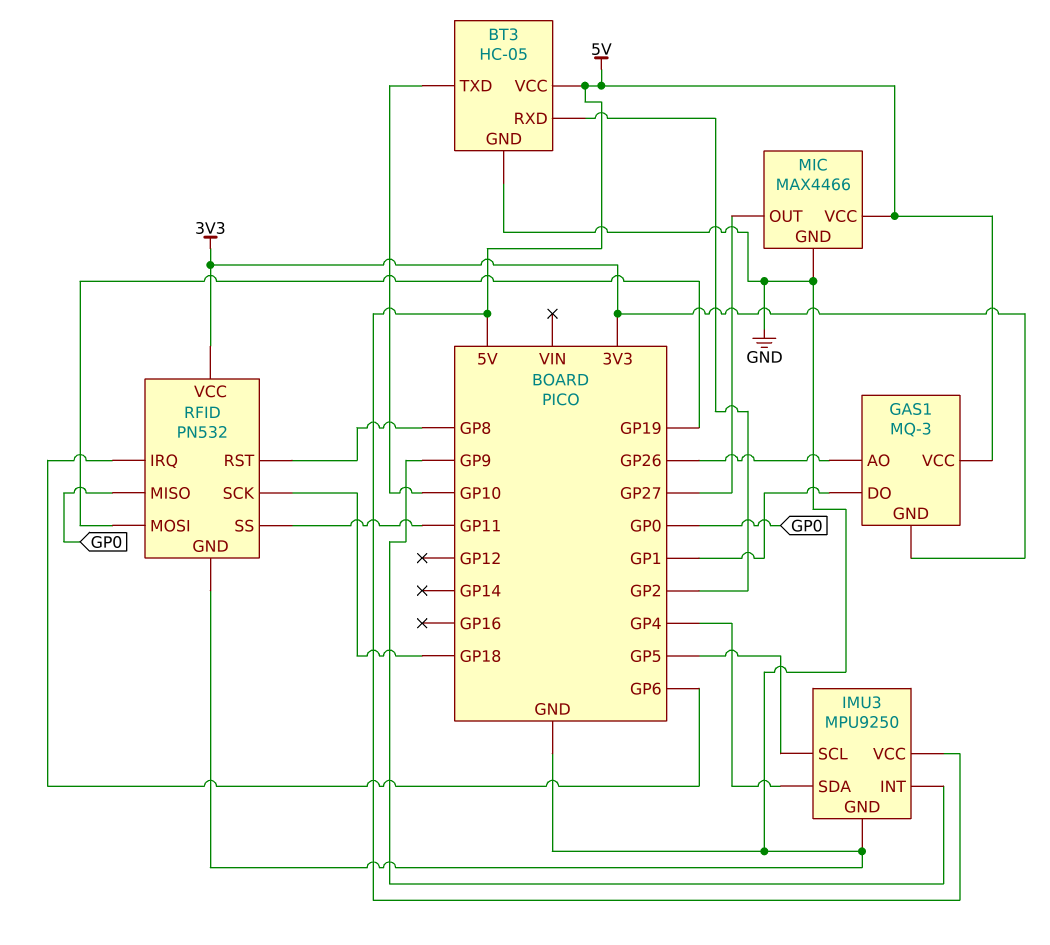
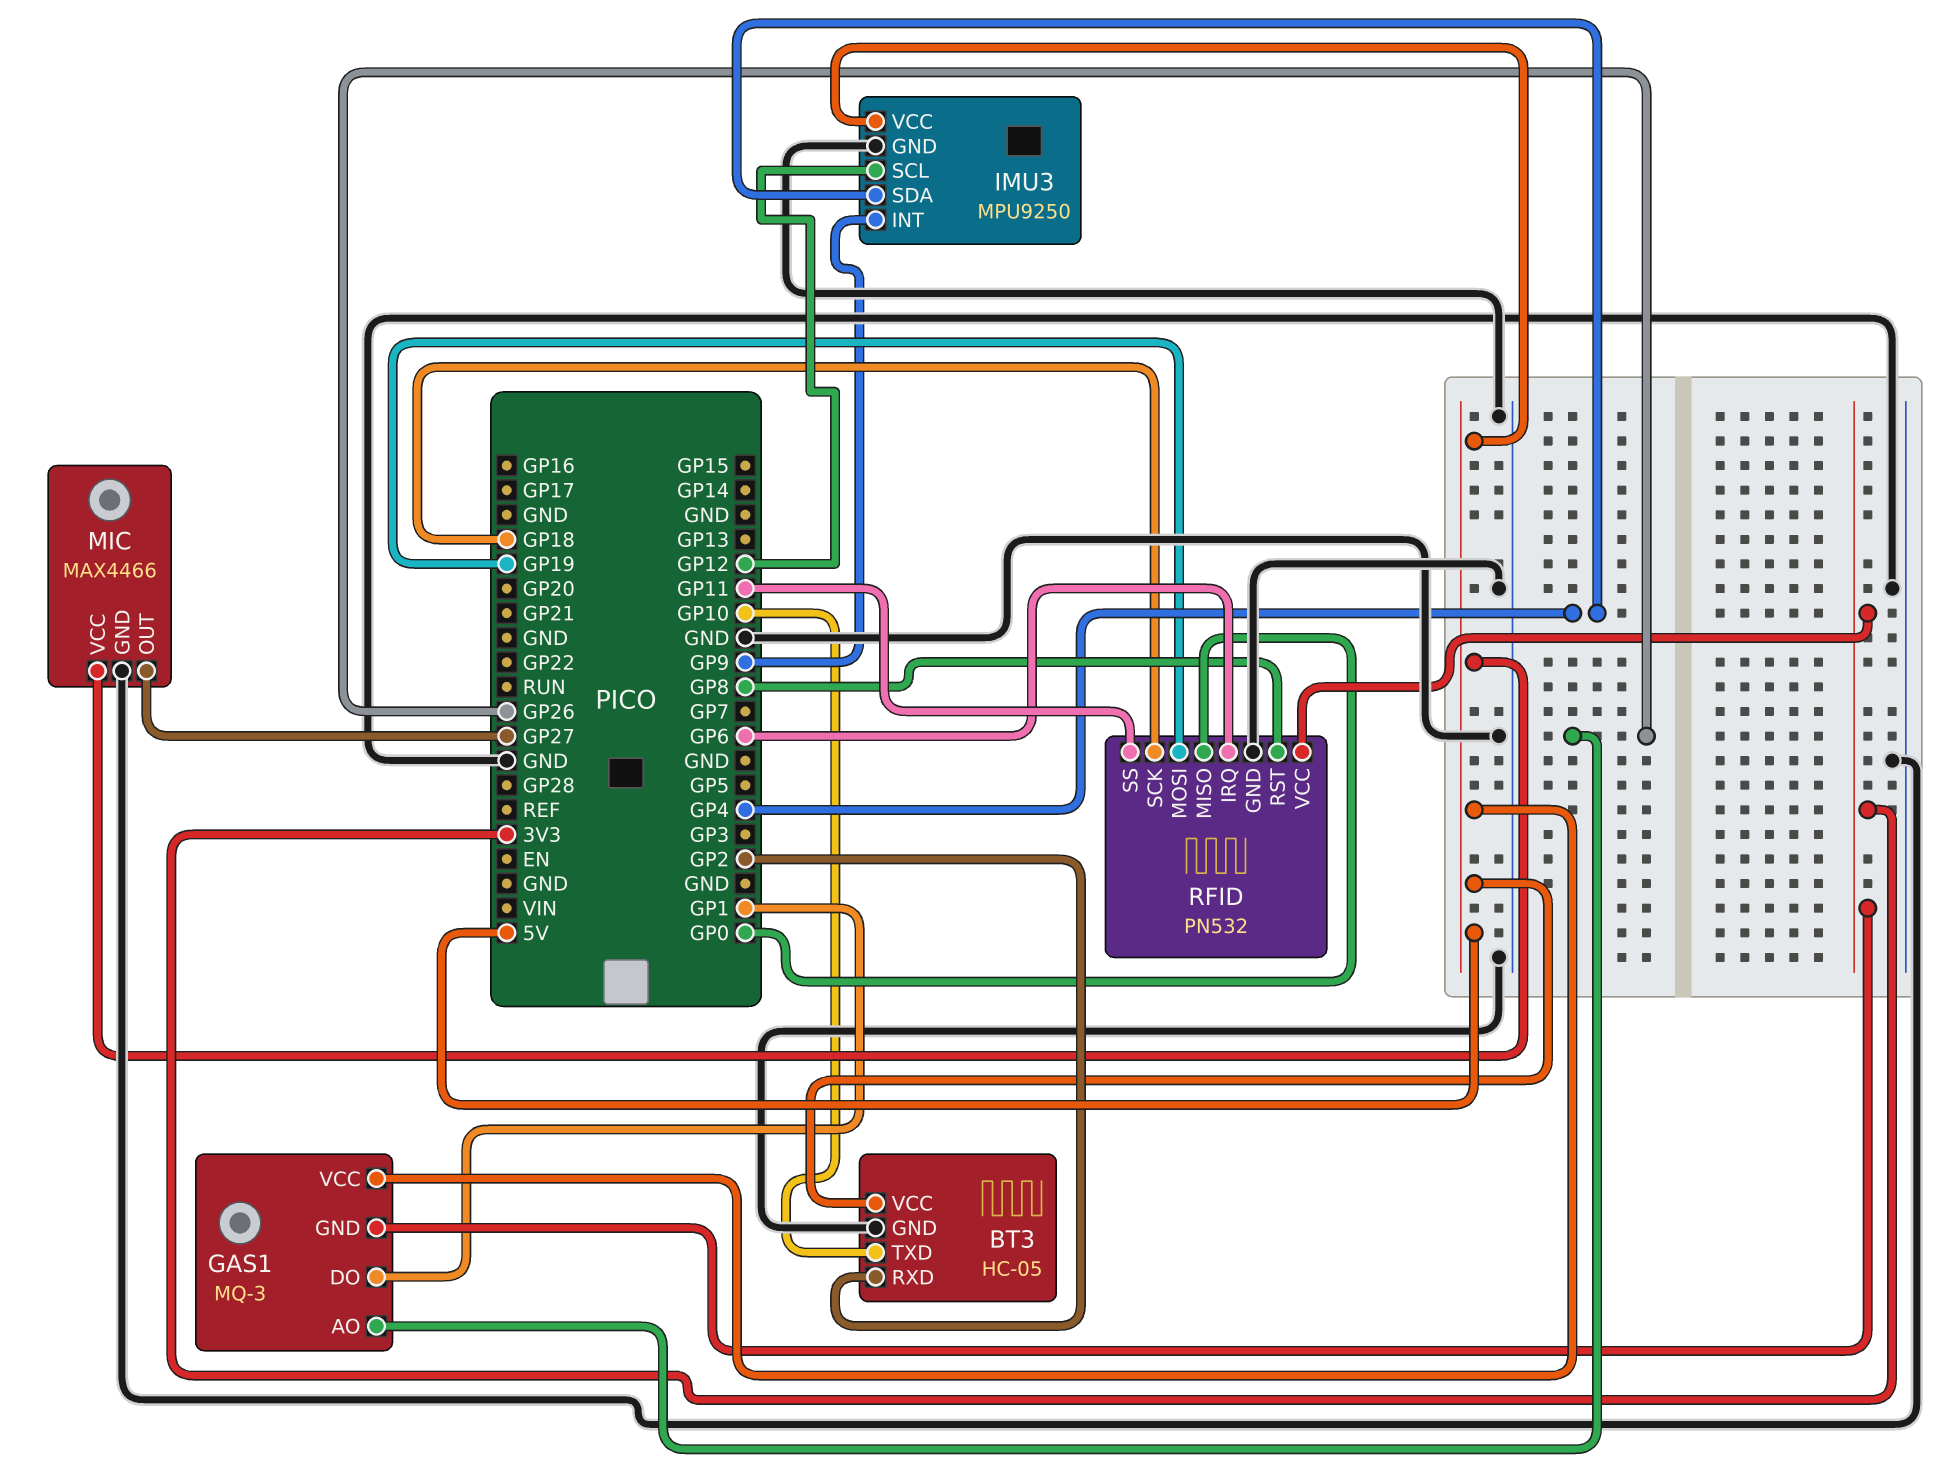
IMU3 pin SCL: GP5 -> GP12

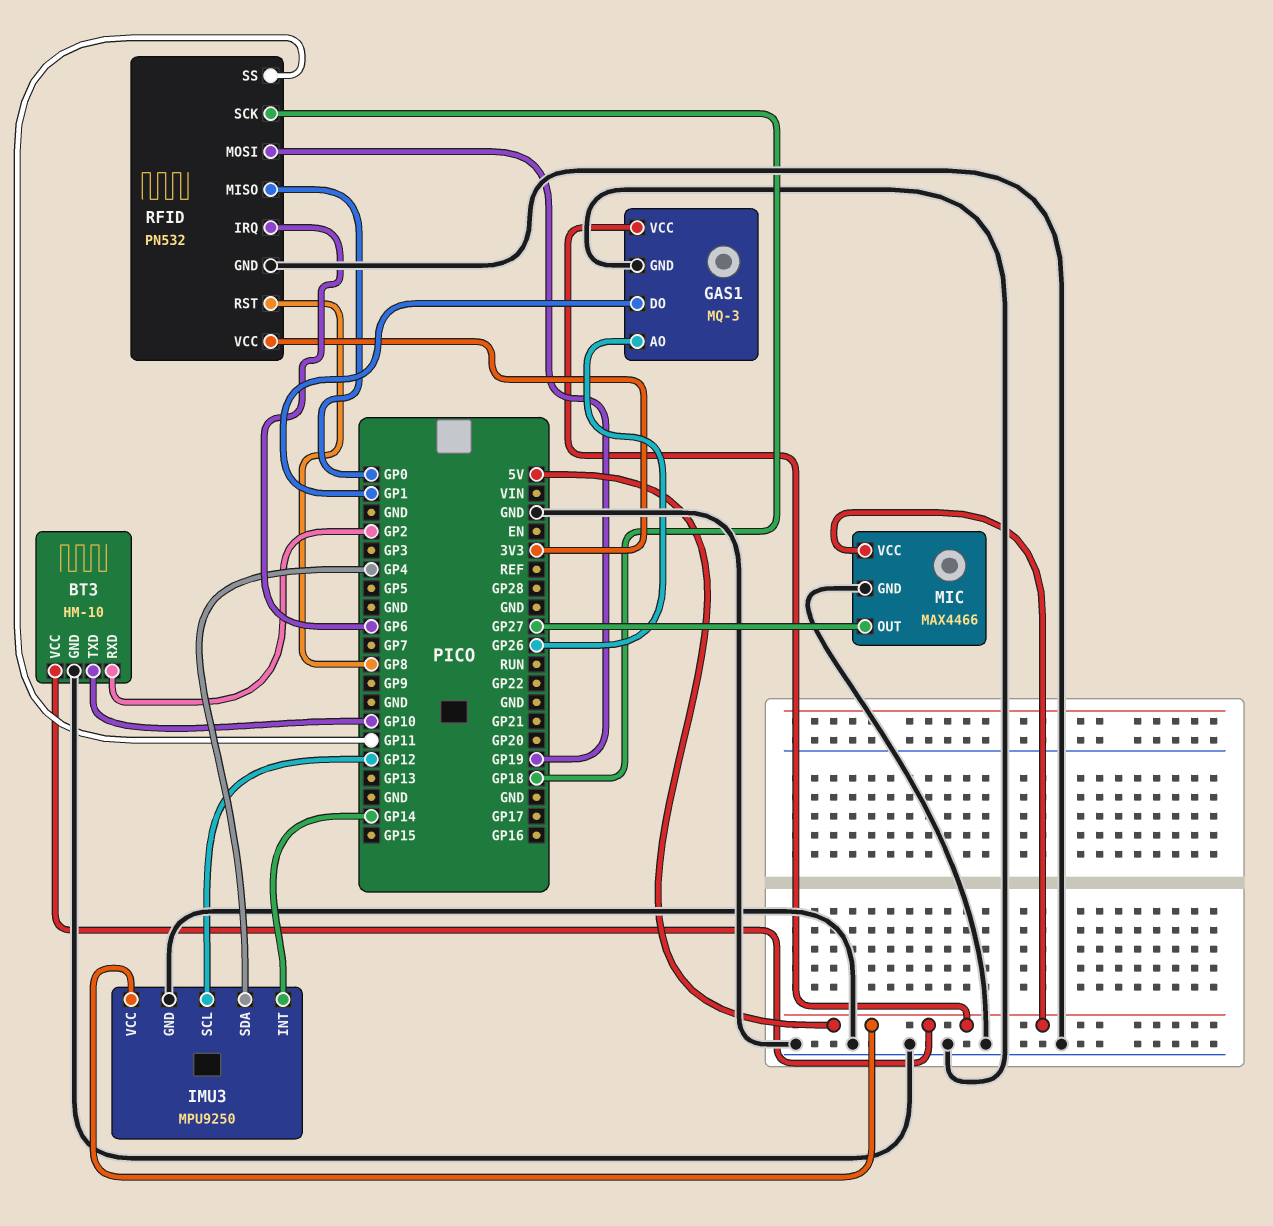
BT3: HC-05 -> HM-10
GAS1 pin GND: 3V3 -> GND
IMU3 pin INT: GP9 -> GP14

